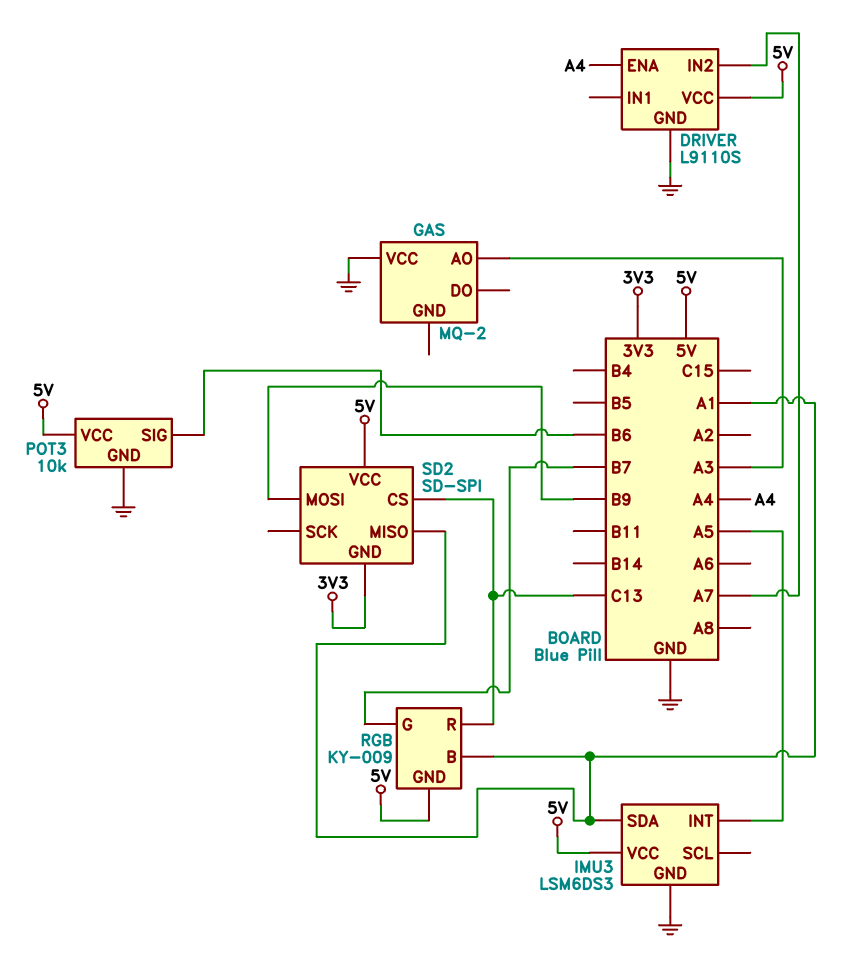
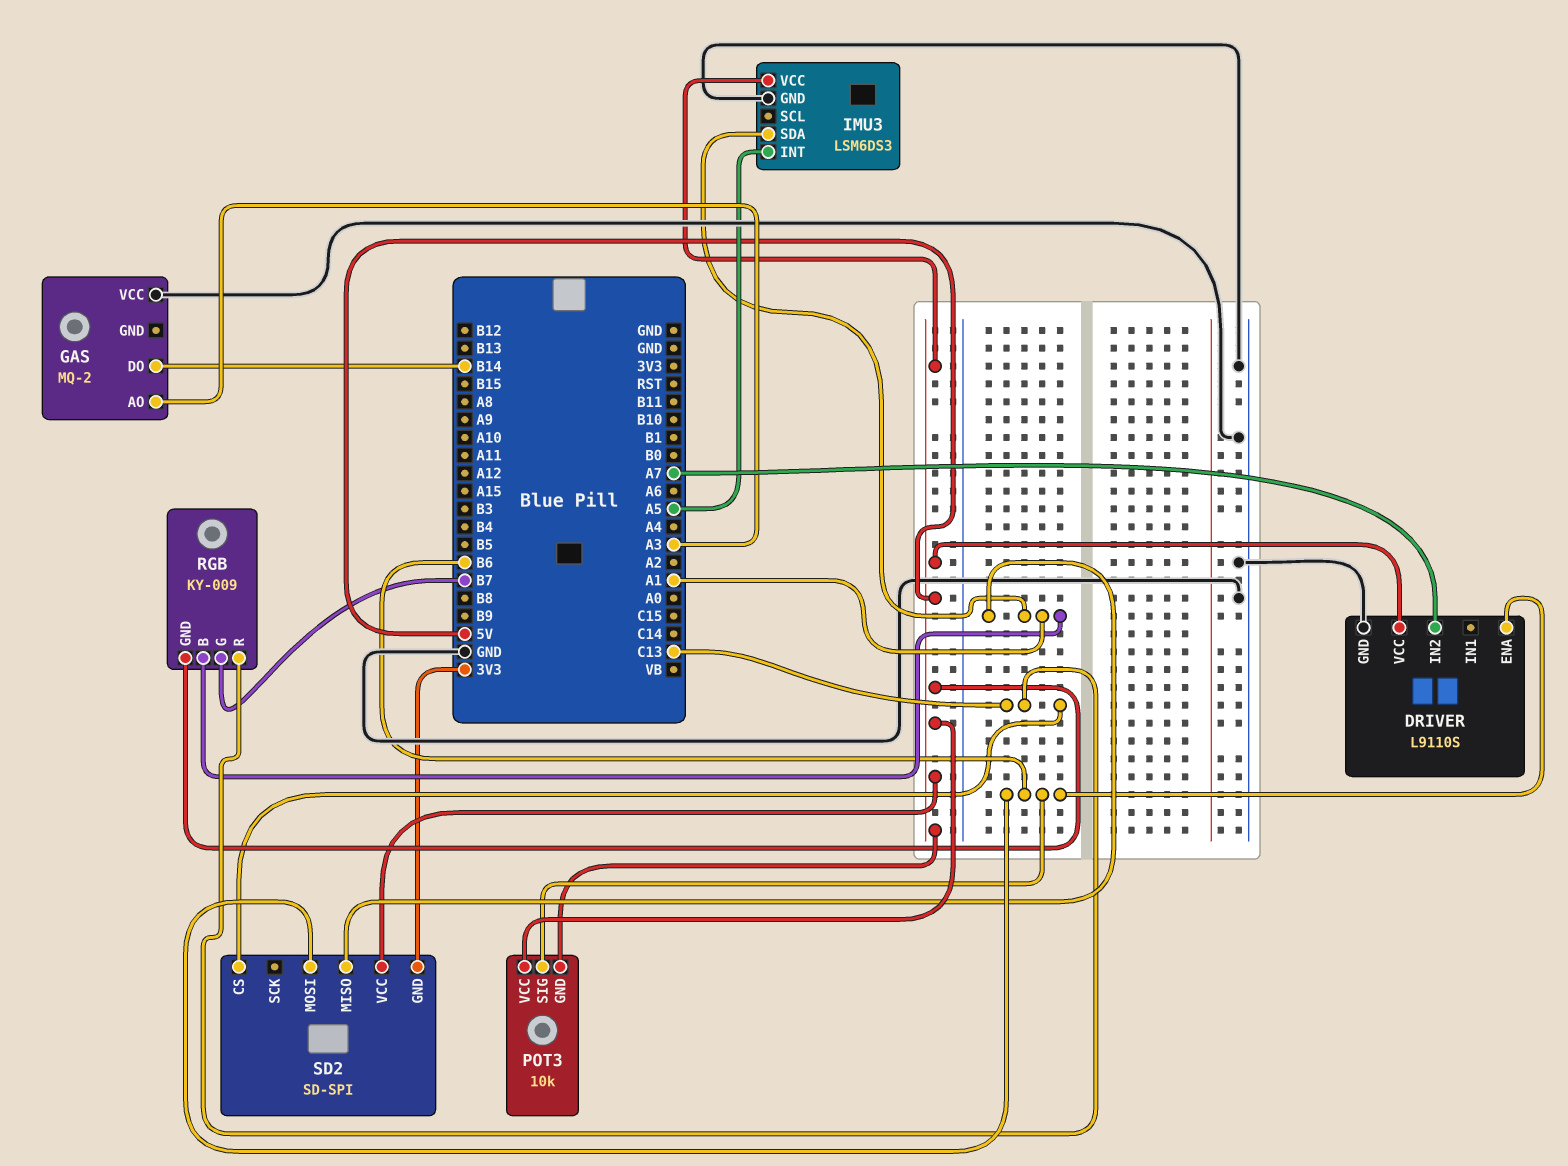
DRIVER pin ENA: A4 -> B6
GAS pin DO: none -> B14
POT3 pin GND: GND -> 5V
SD2 pin MOSI: B9 -> B6

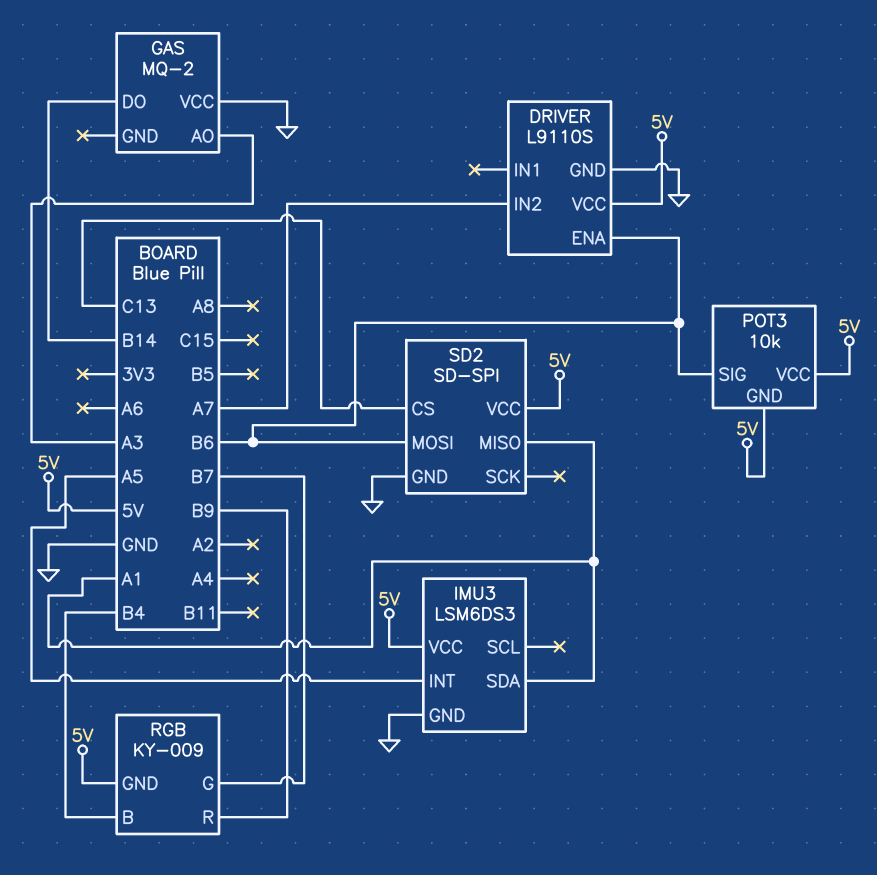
RGB pin B: A1 -> B4
RGB pin R: C13 -> B9
SD2 pin GND: 3V3 -> GND

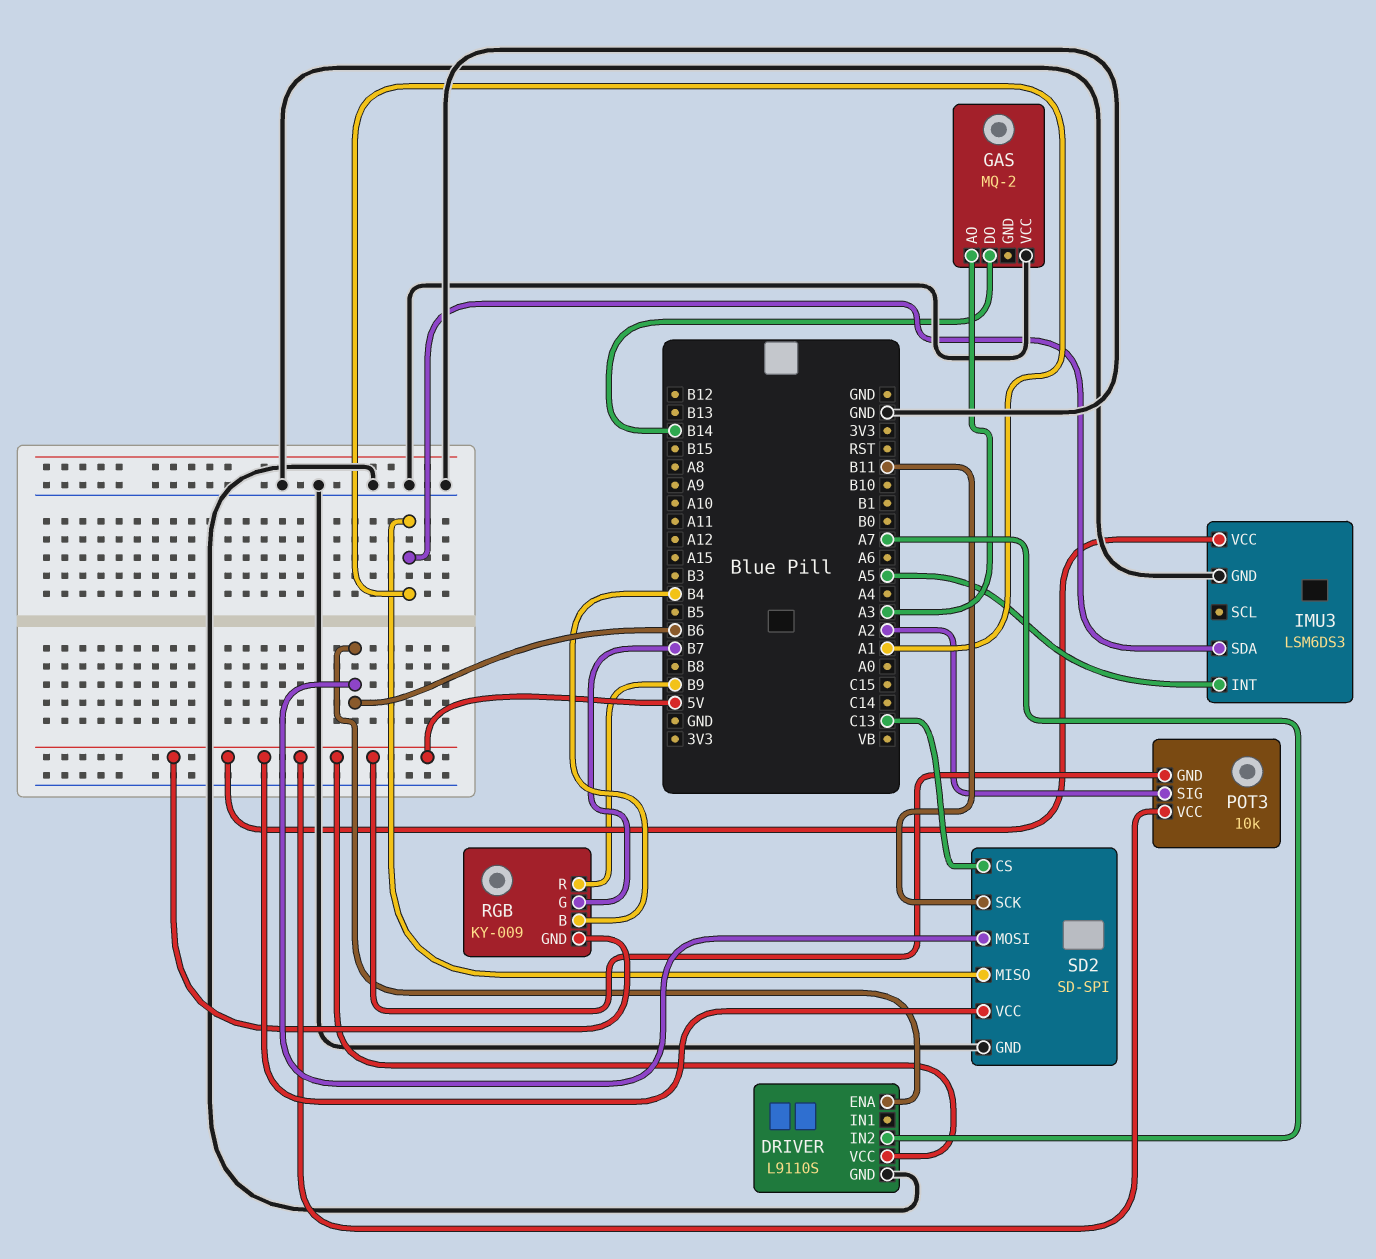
POT3 pin SIG: B6 -> A2
SD2 pin SCK: none -> B11

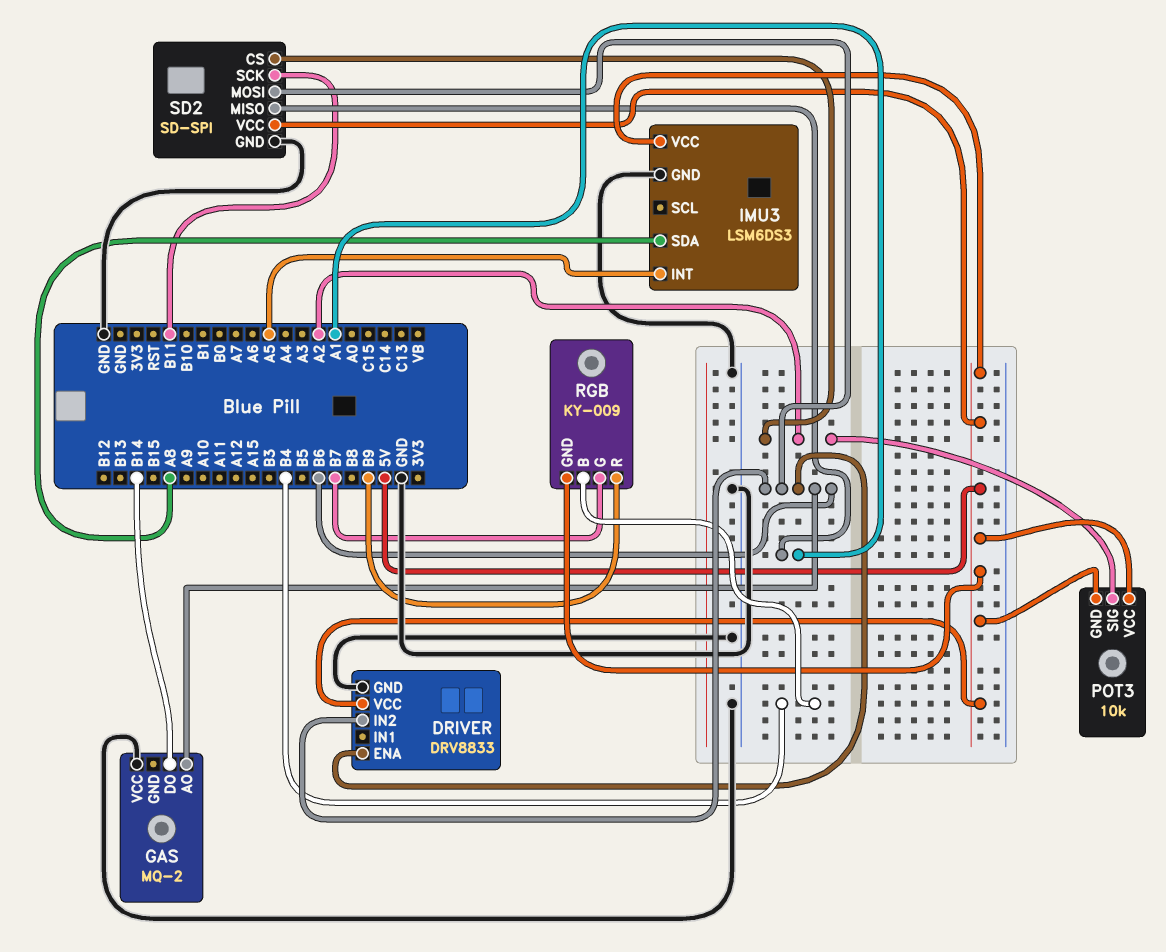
DRIVER: L9110S -> DRV8833
DRIVER pin IN2: A7 -> B6
GAS pin AO: A3 -> B6
IMU3 pin SDA: A1 -> A8
SD2 pin CS: C13 -> A2

